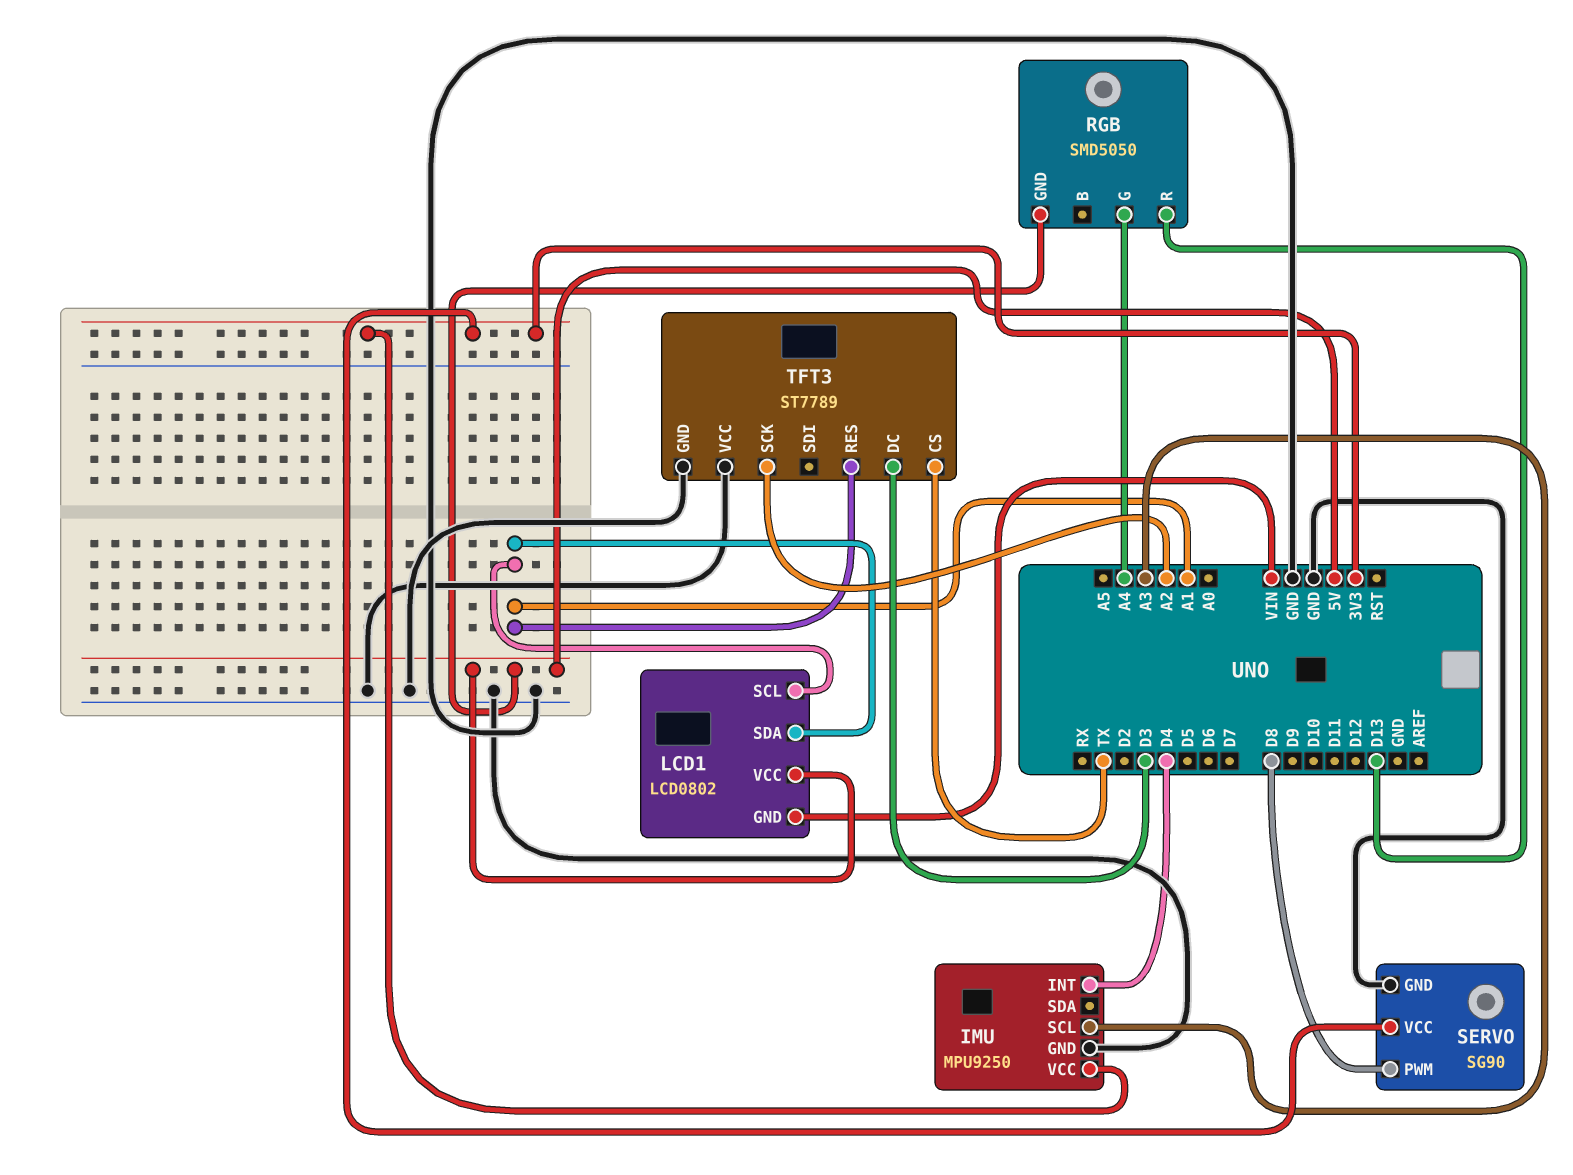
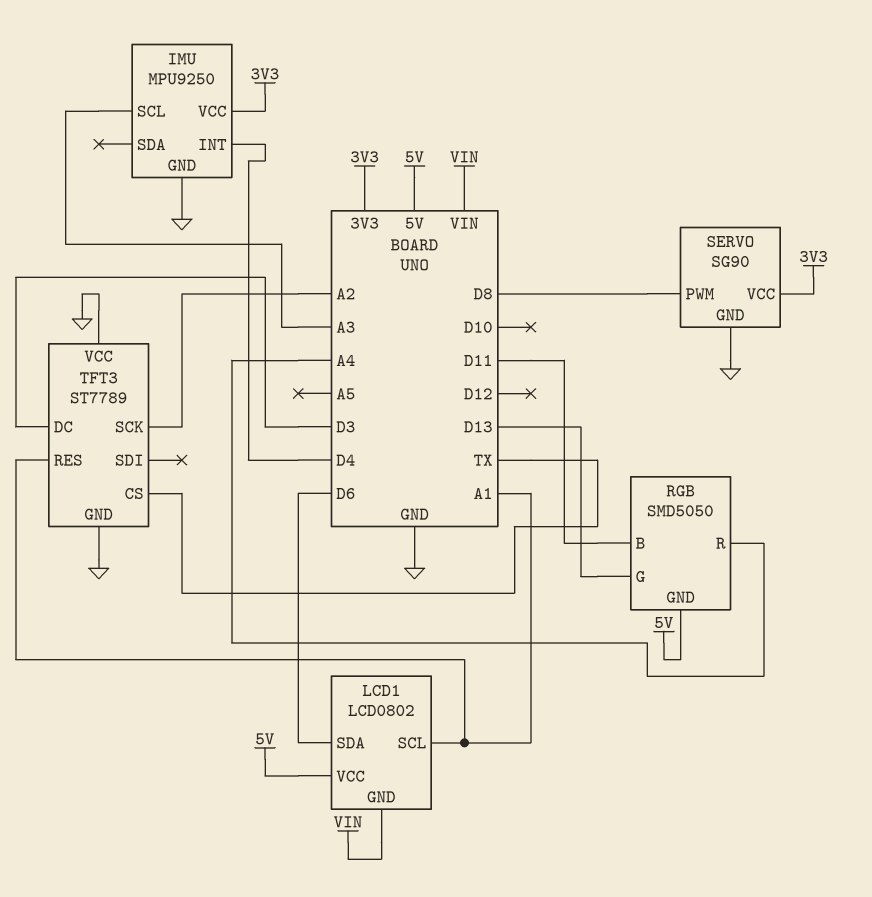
LCD1 pin SDA: A1 -> D6
RGB pin B: none -> D11
RGB pin G: A4 -> D13
RGB pin R: D13 -> A4

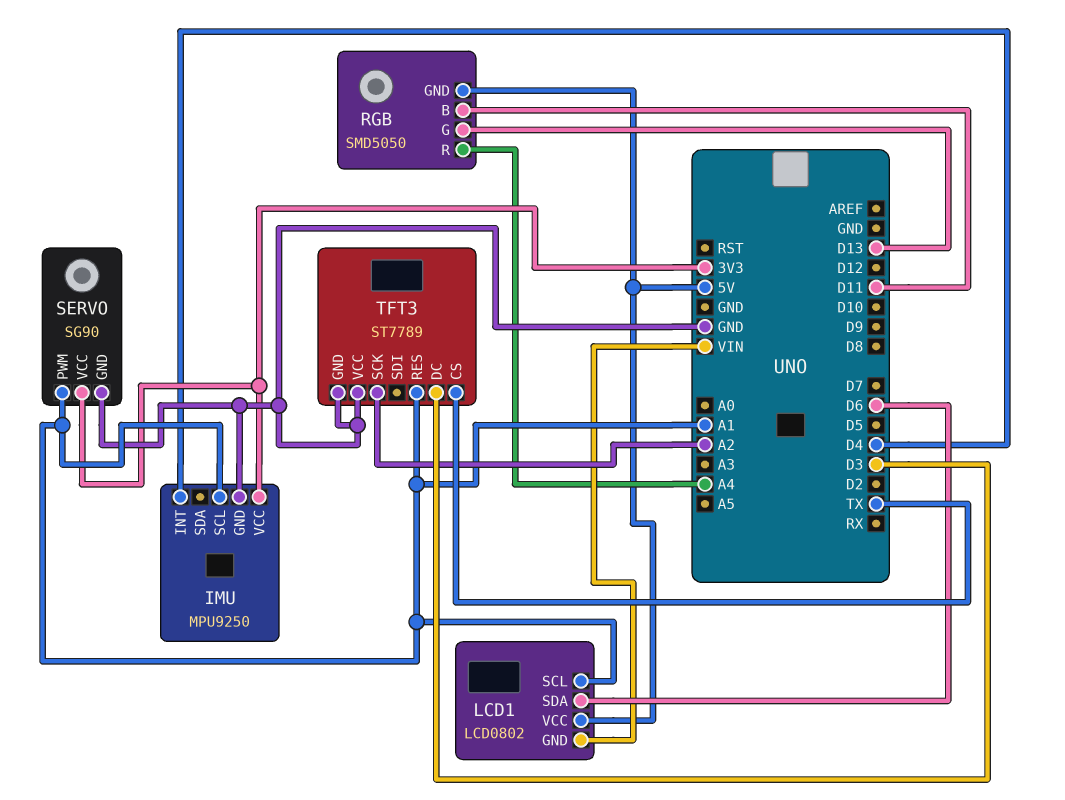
IMU pin SCL: A3 -> A1
SERVO pin PWM: D8 -> A1

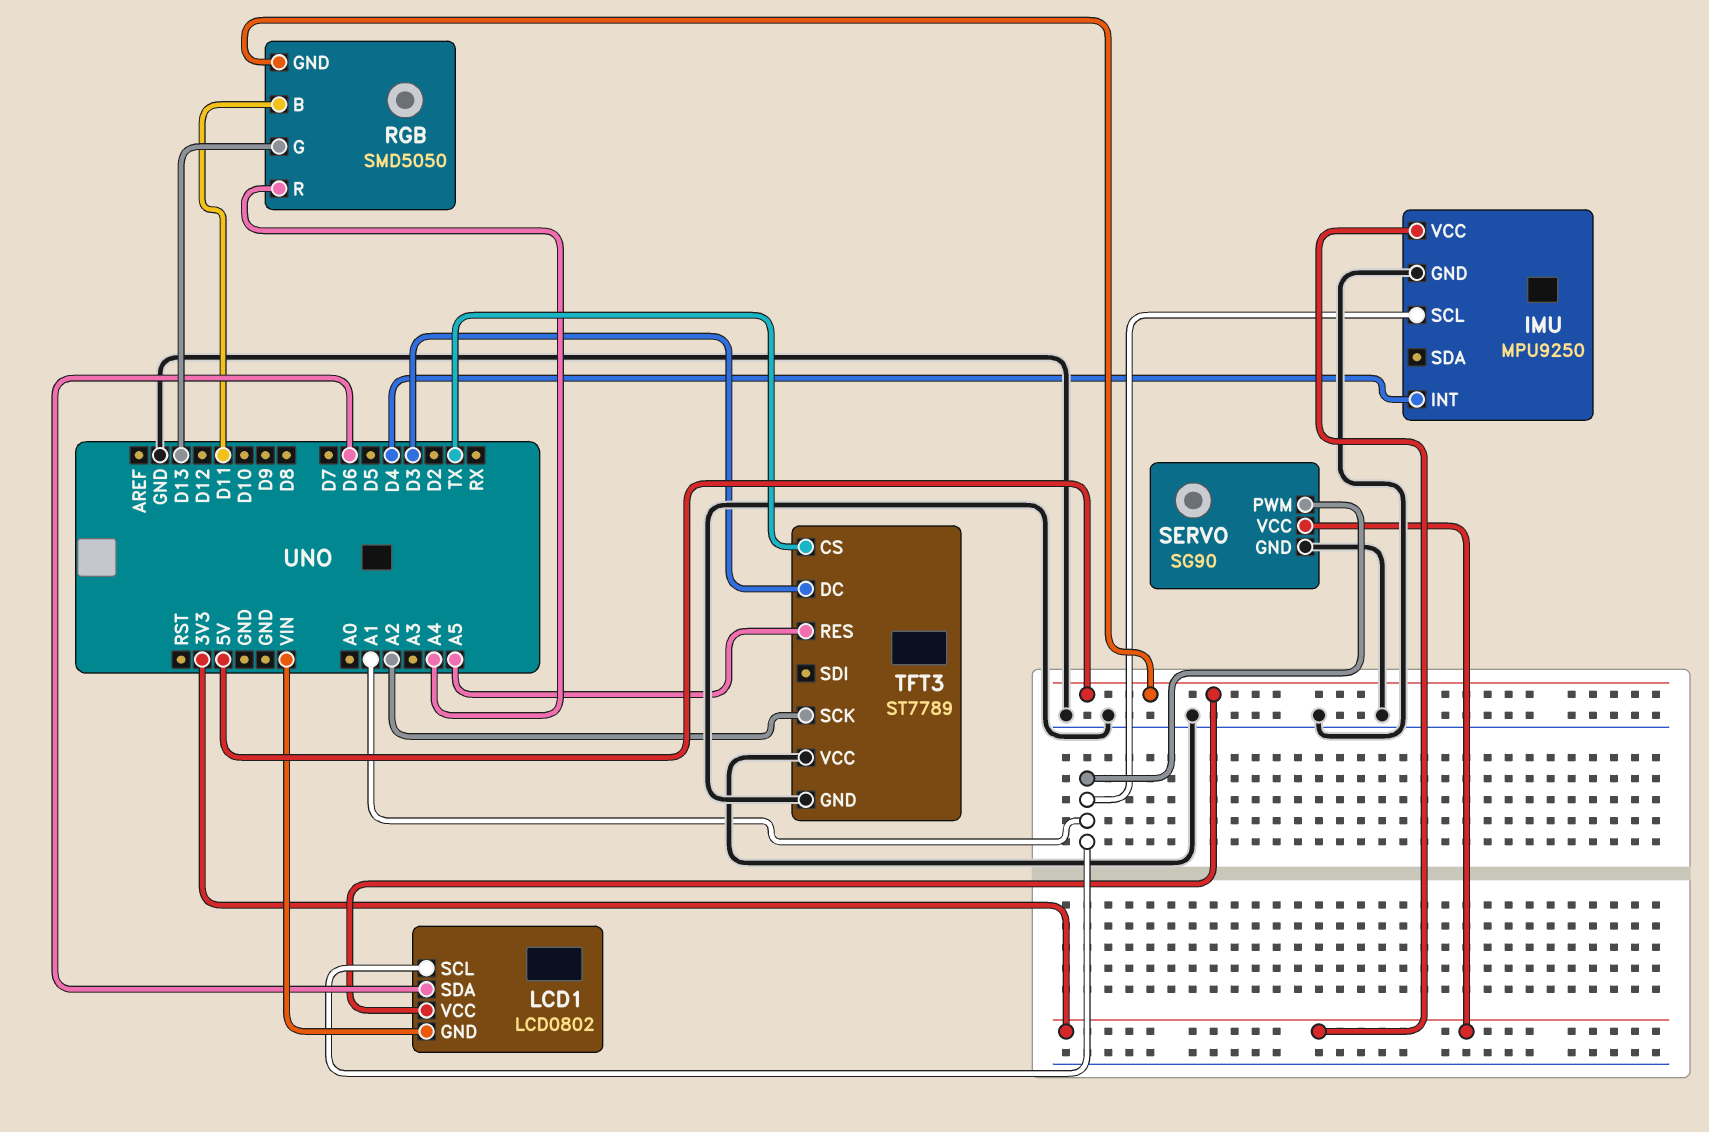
TFT3 pin RES: A1 -> A5

